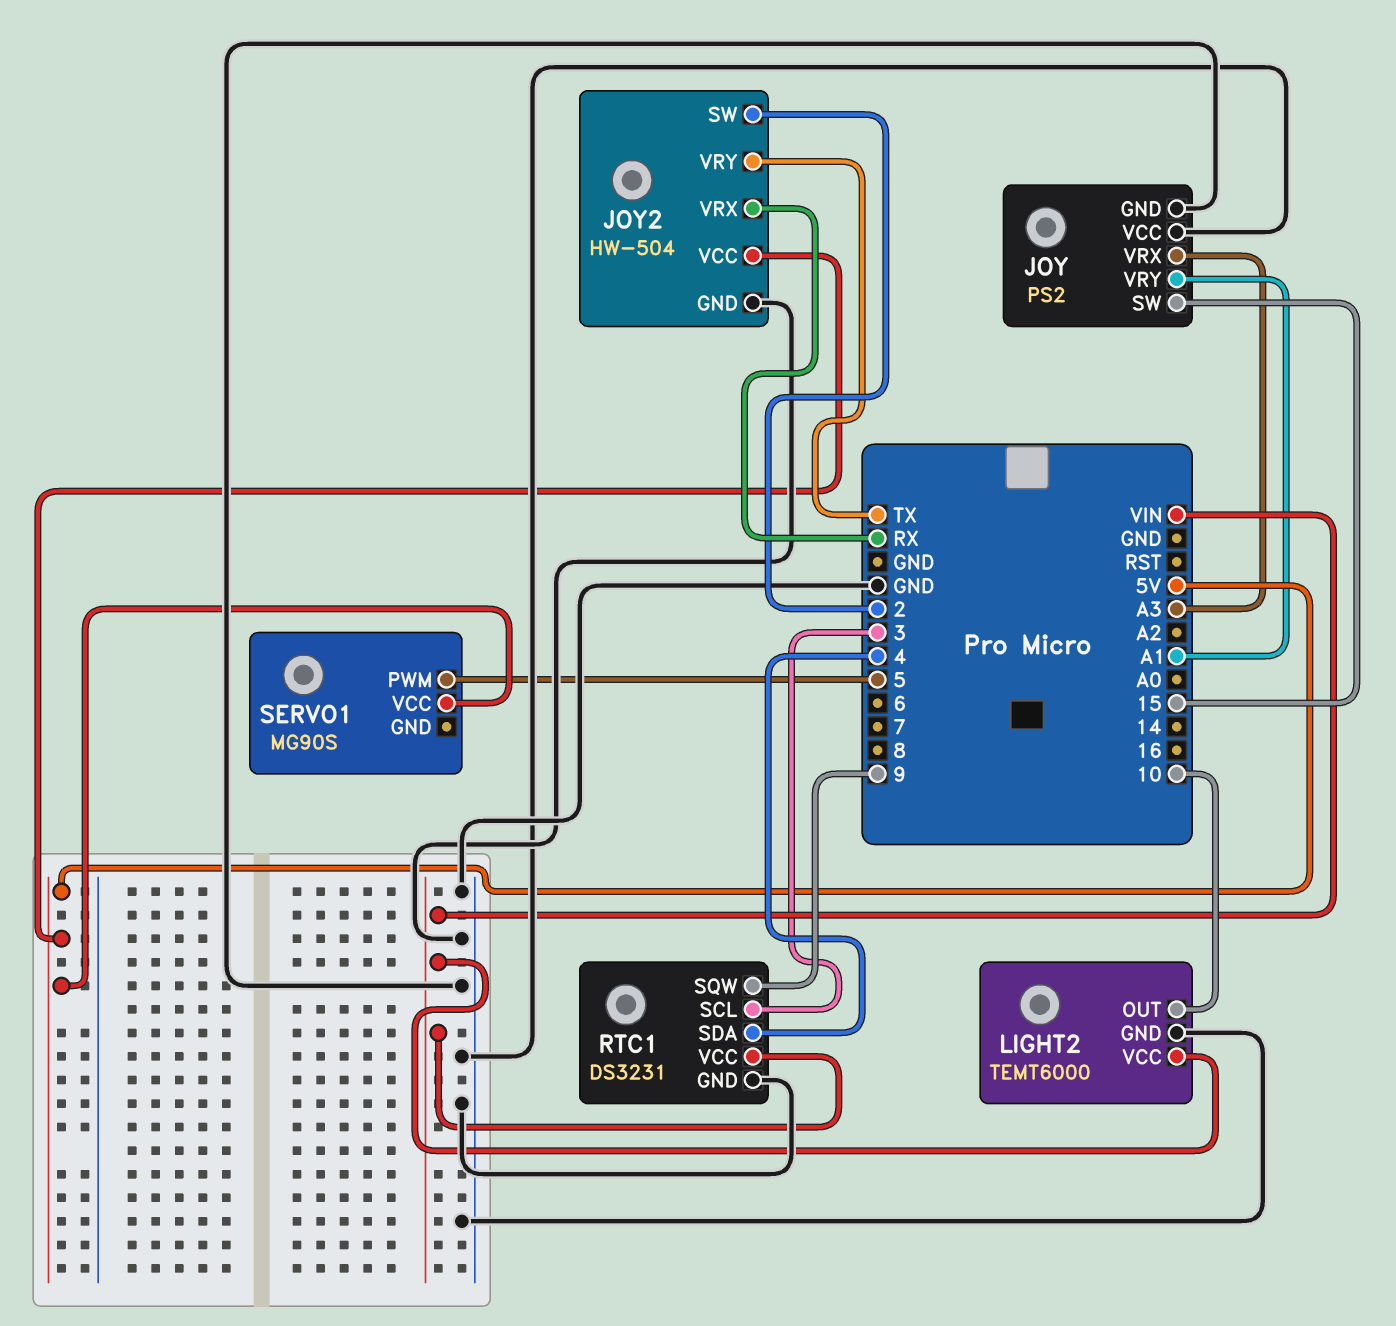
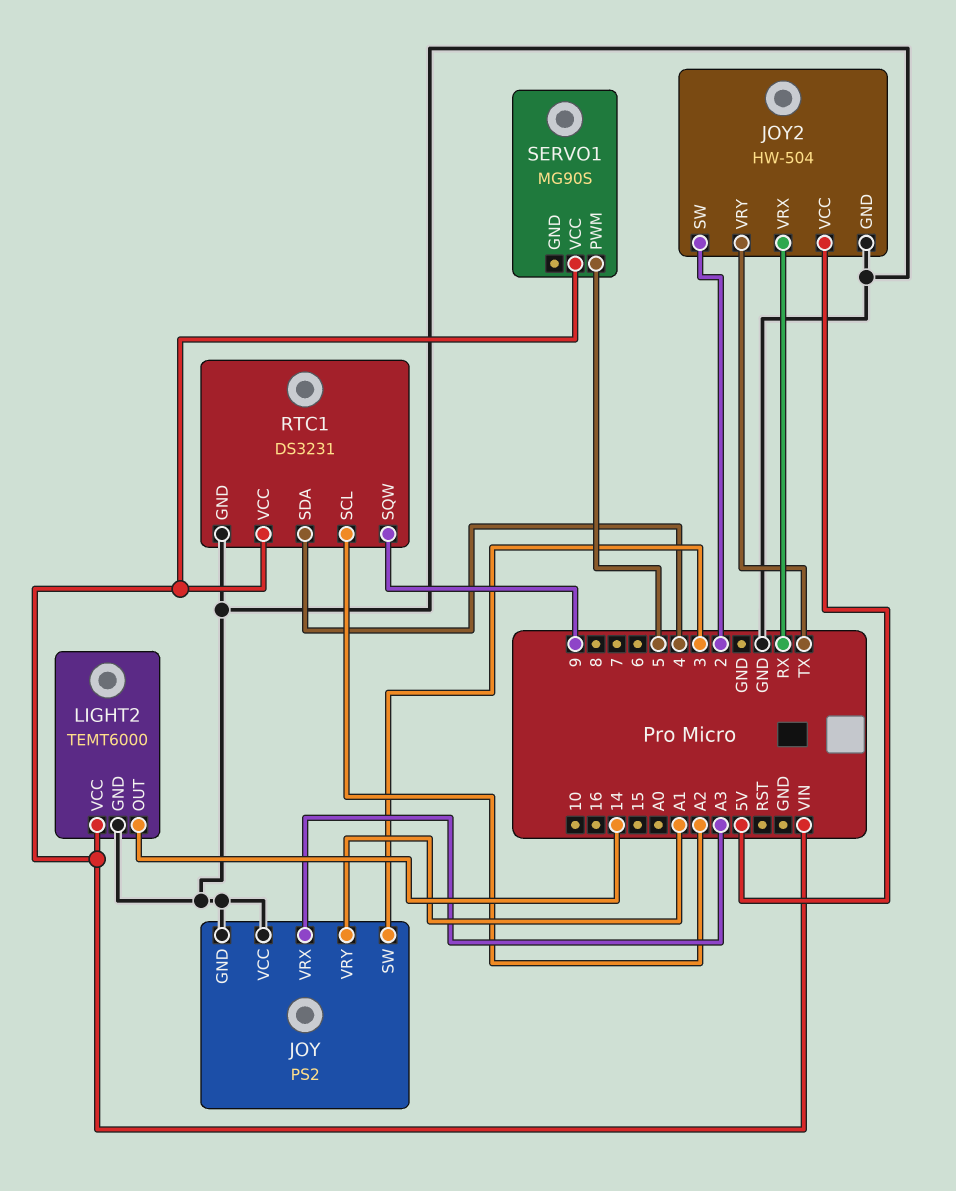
JOY pin SW: 15 -> 3
LIGHT2 pin OUT: 10 -> 14
RTC1 pin SCL: 3 -> A2
SERVO1 pin VCC: 5V -> VIN

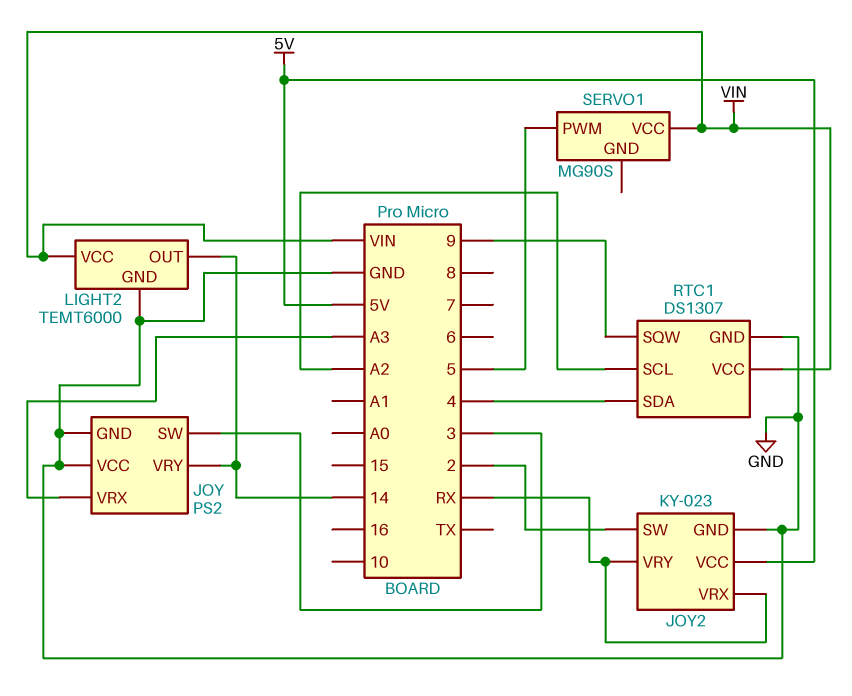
JOY pin VRY: A1 -> 14
JOY2: HW-504 -> KY-023
JOY2 pin VRY: TX -> RX
RTC1: DS3231 -> DS1307

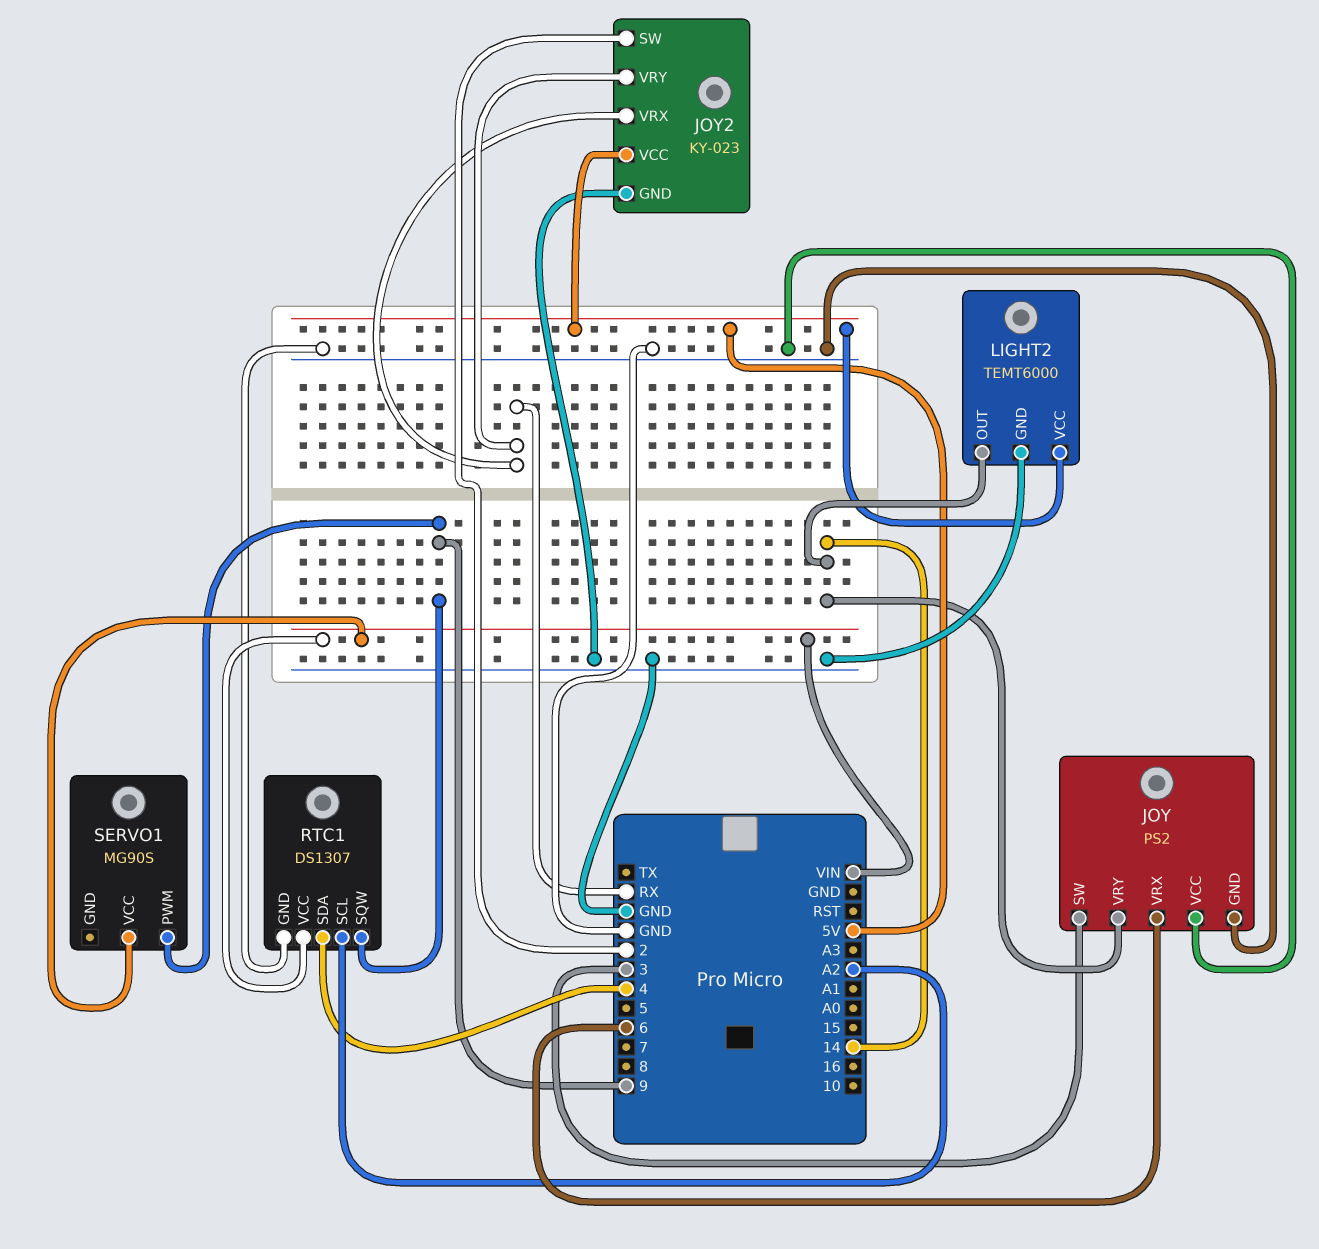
JOY pin VRX: A3 -> 6
LIGHT2 pin VCC: VIN -> 5V
SERVO1 pin PWM: 5 -> 9

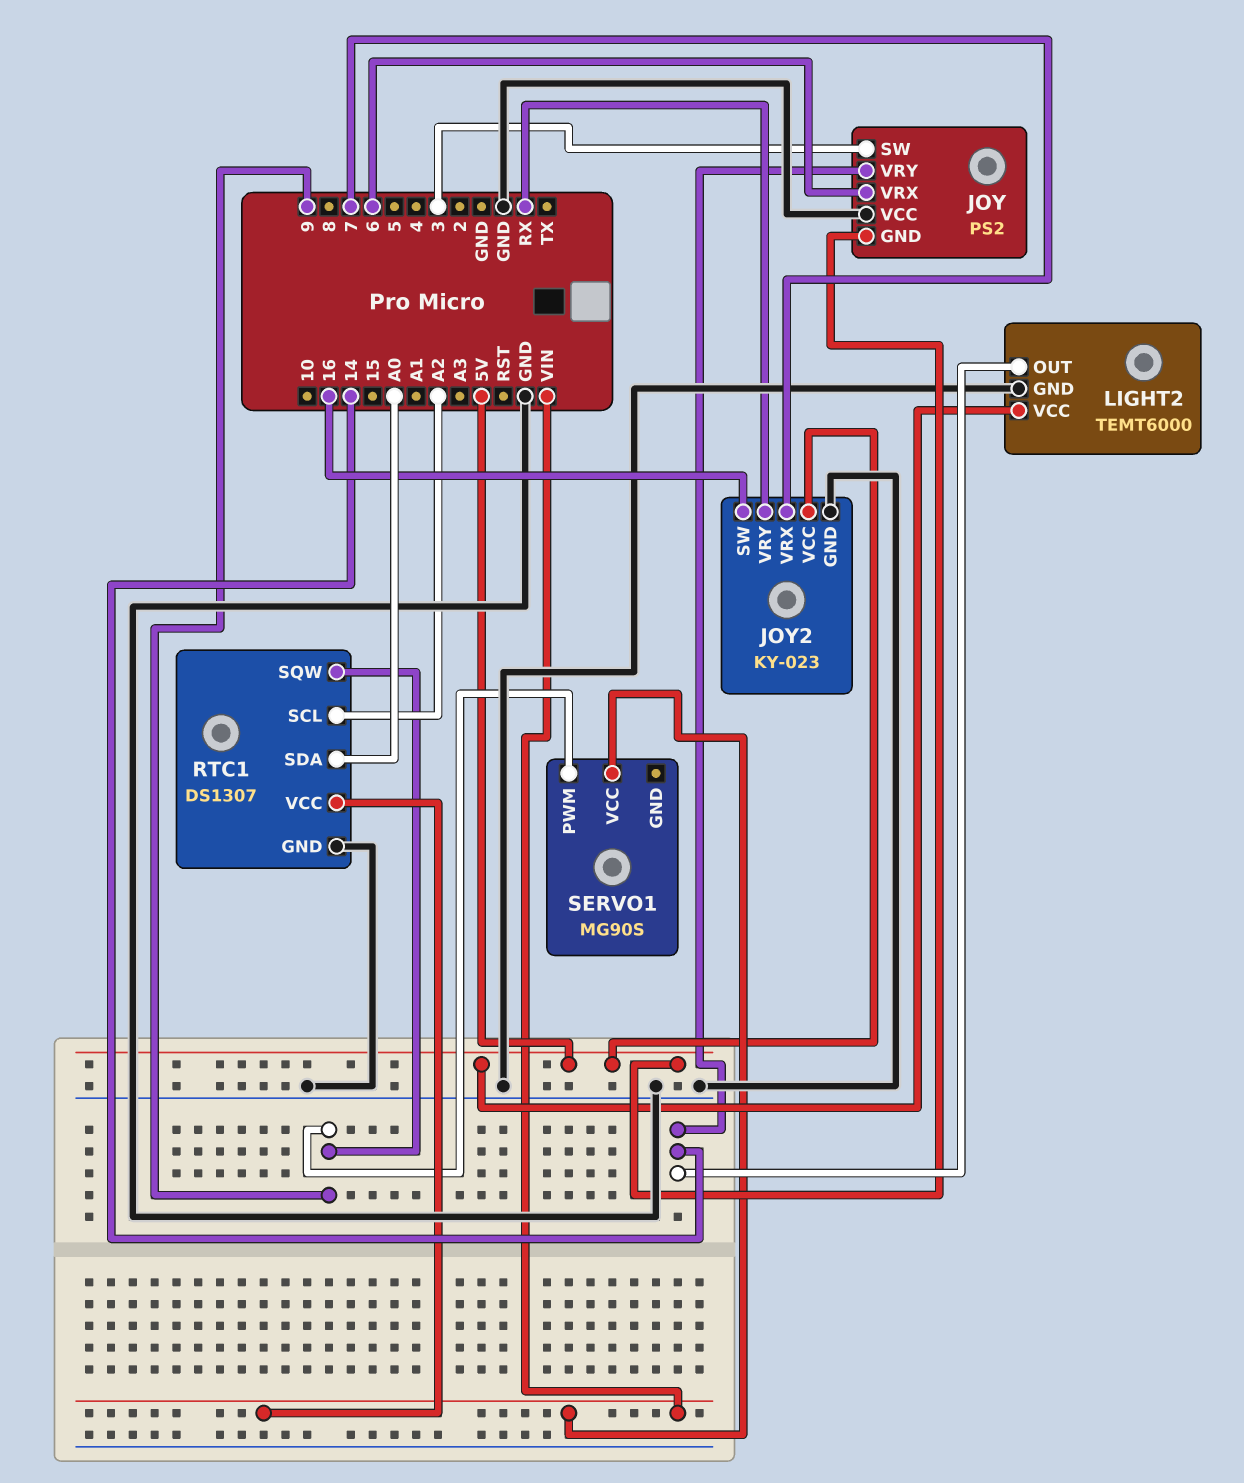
JOY pin GND: GND -> 5V
JOY2 pin SW: 2 -> 16
JOY2 pin VRX: RX -> 7
RTC1 pin SDA: 4 -> A0

